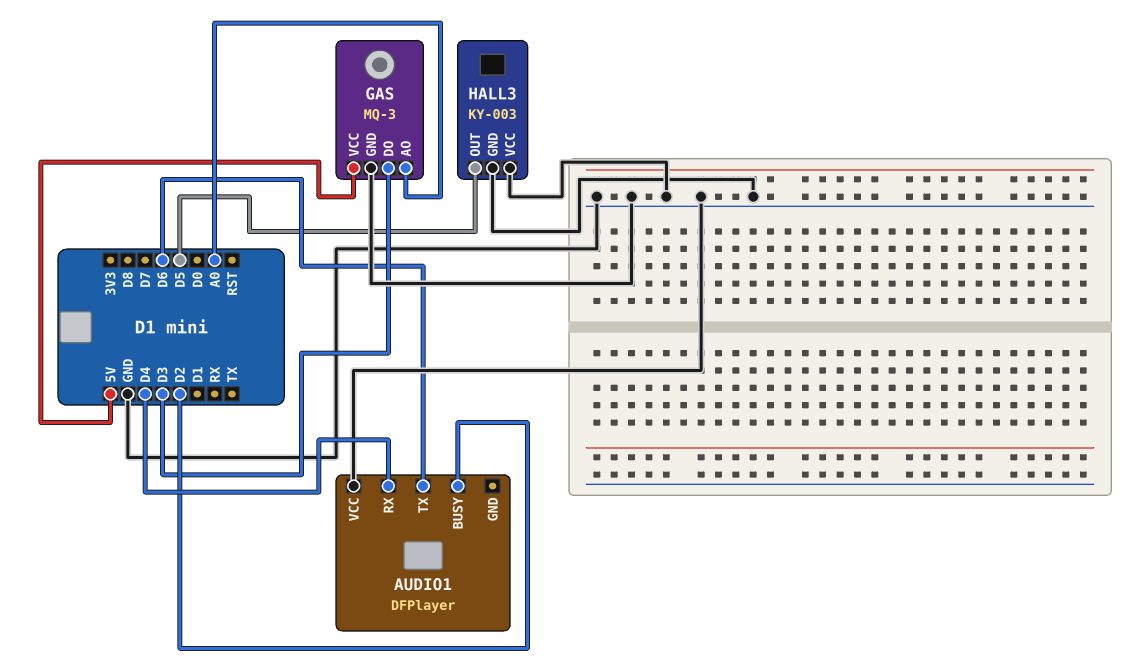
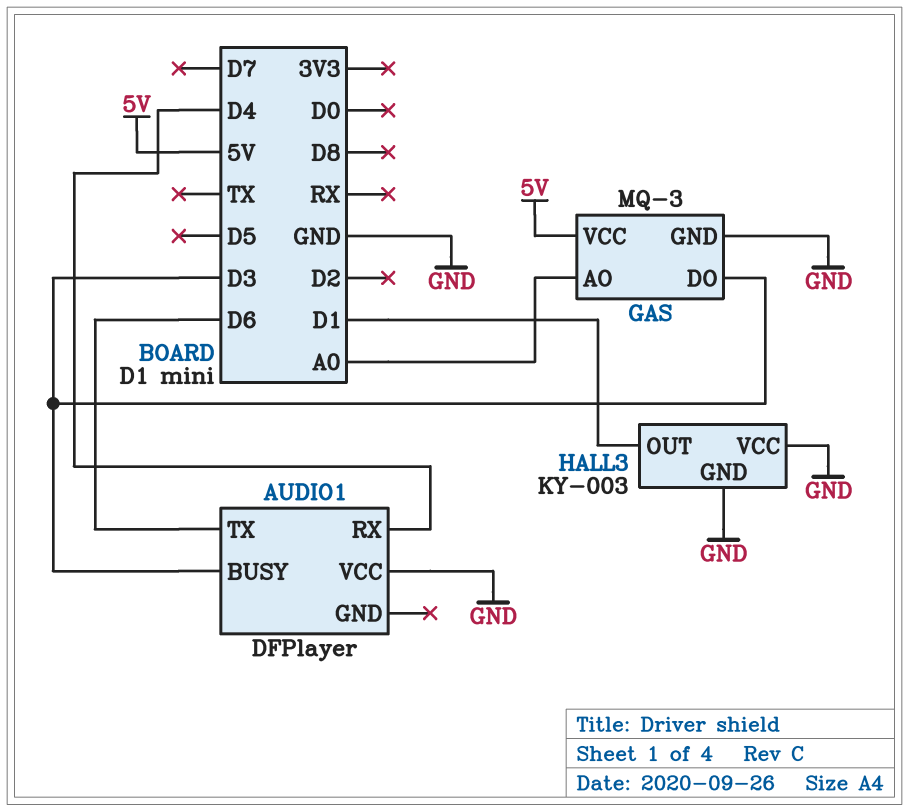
AUDIO1 pin BUSY: D2 -> D3
HALL3 pin OUT: D5 -> D1

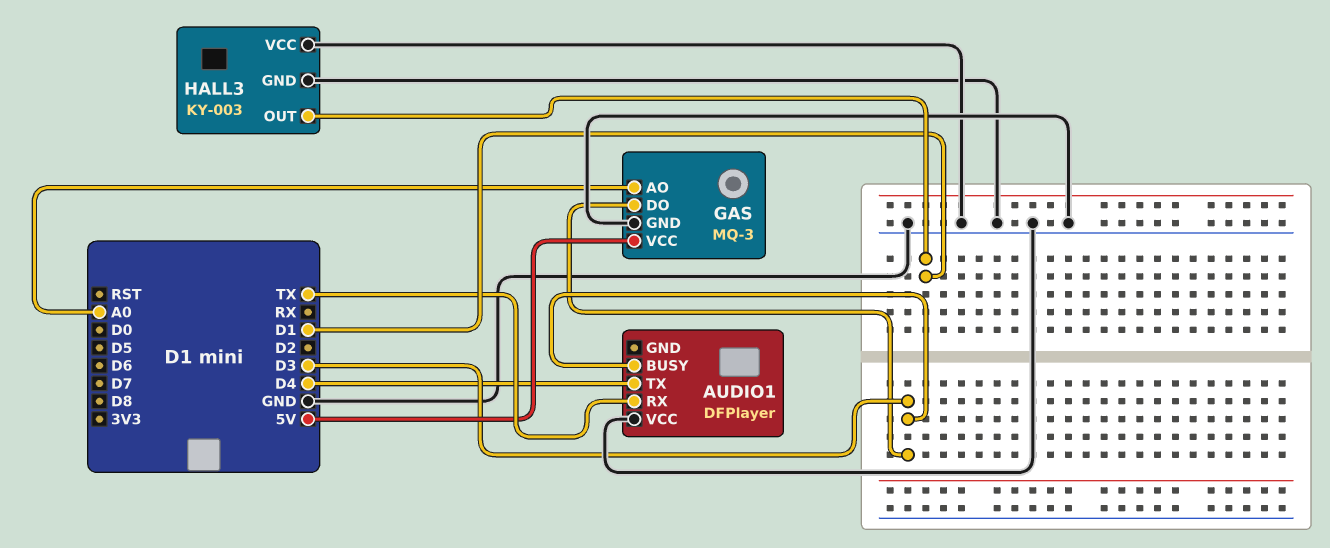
AUDIO1 pin RX: D4 -> TX
AUDIO1 pin TX: D6 -> D4

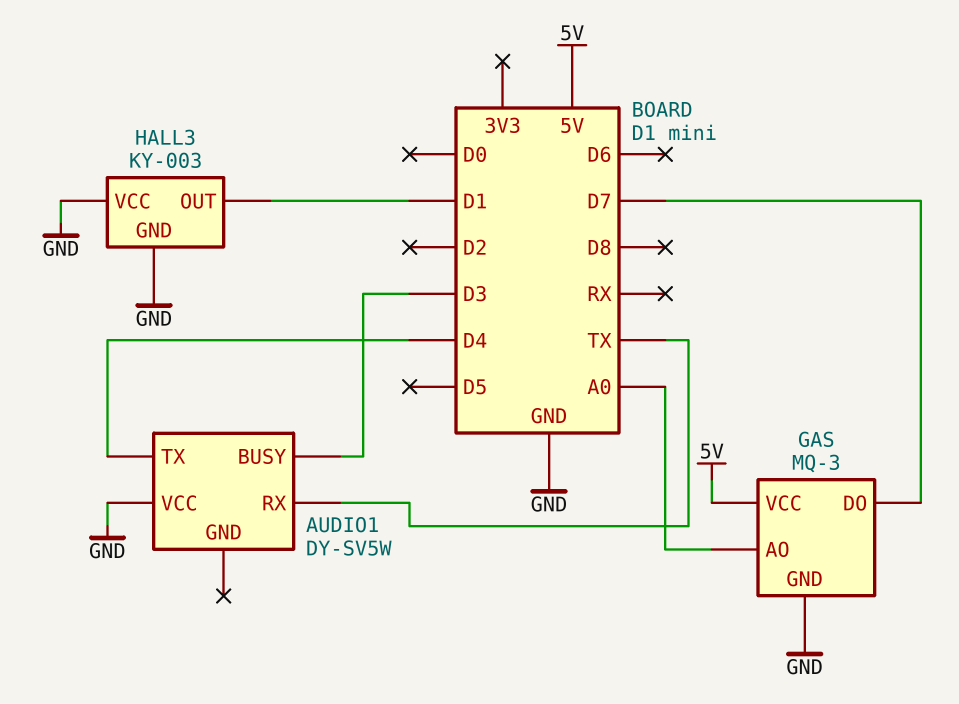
AUDIO1: DFPlayer -> DY-SV5W
GAS pin DO: D3 -> D7

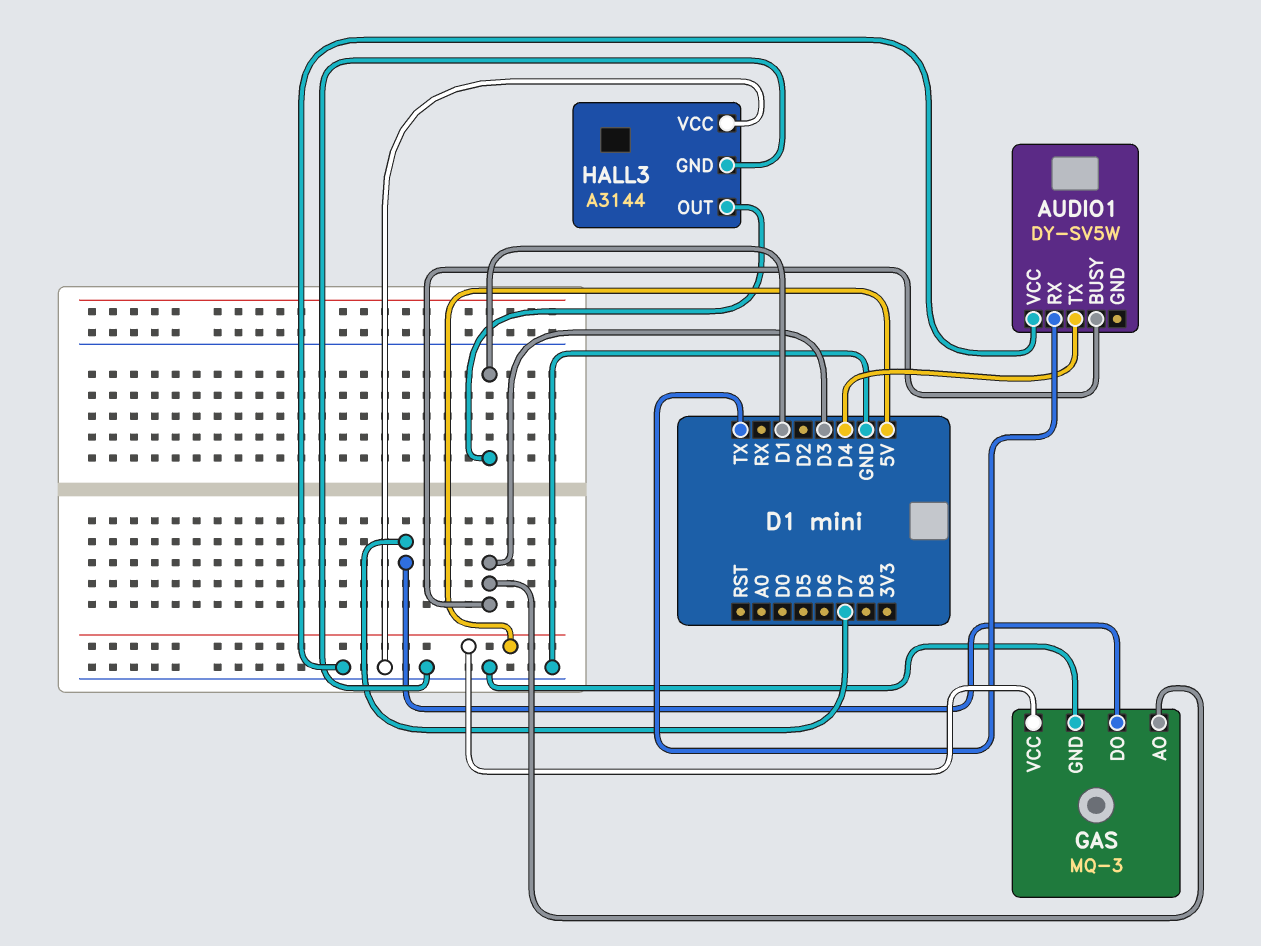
GAS pin AO: A0 -> D3
HALL3: KY-003 -> A3144

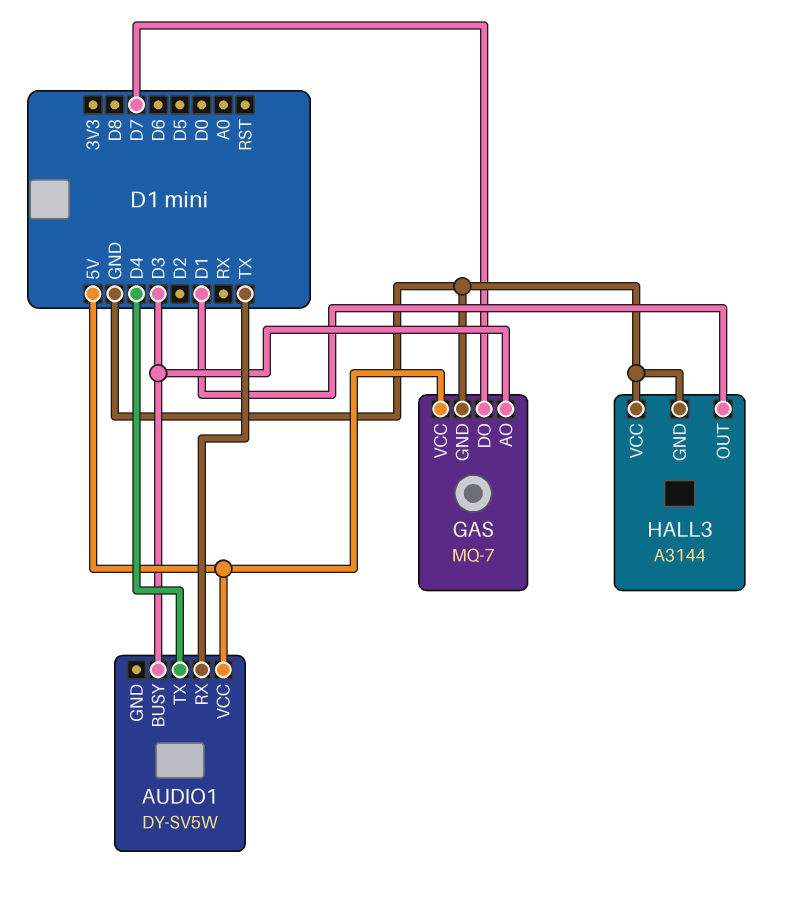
AUDIO1 pin VCC: GND -> 5V
GAS: MQ-3 -> MQ-7

